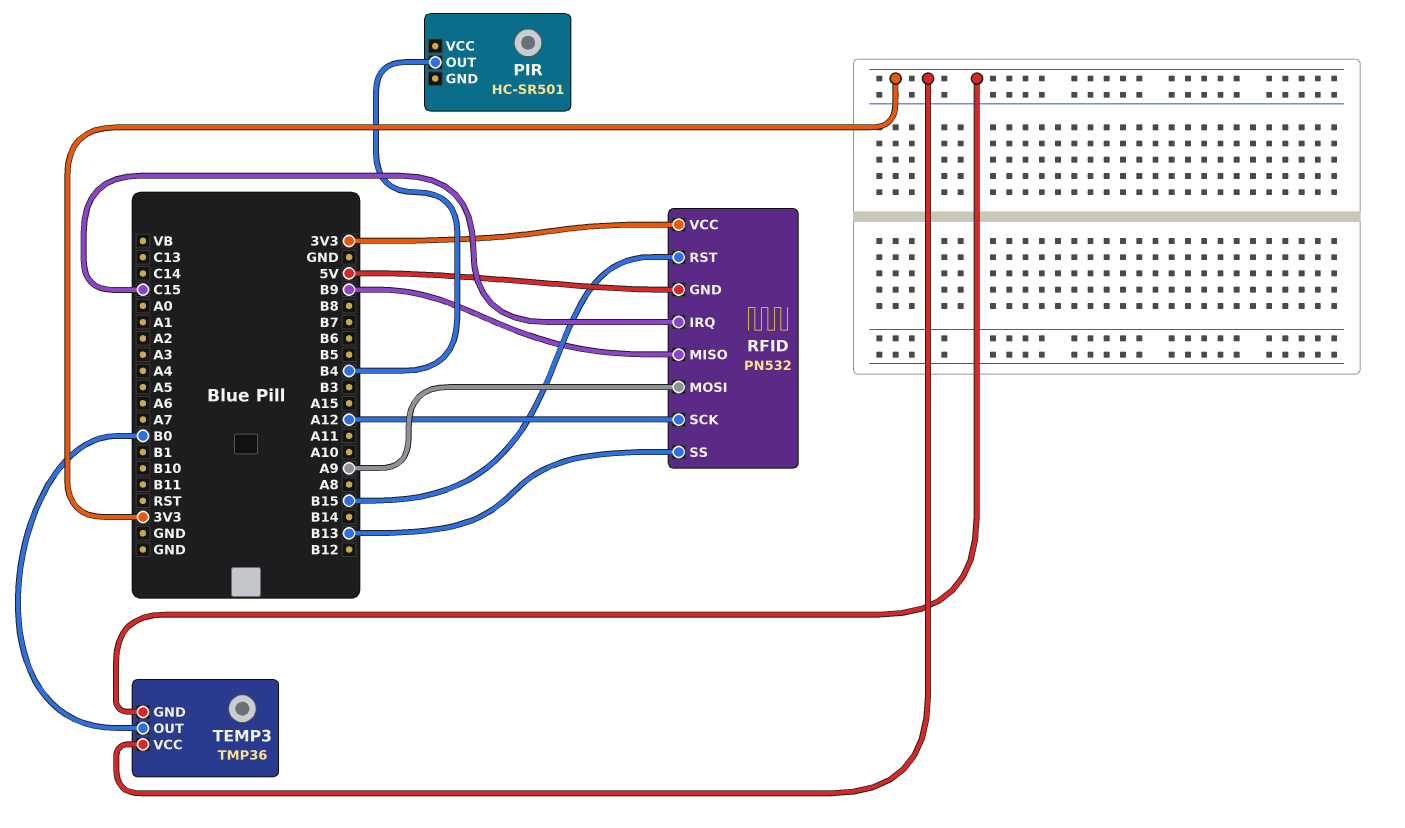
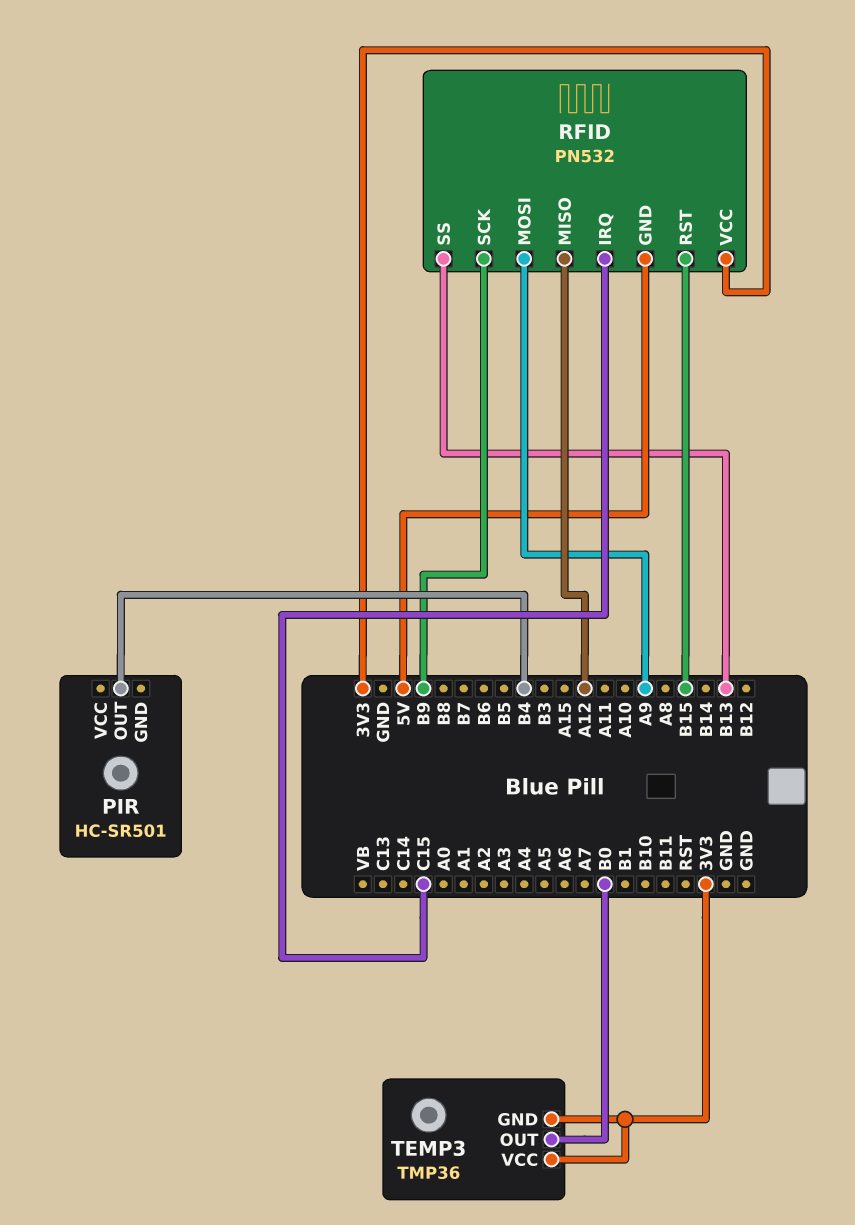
RFID pin MISO: B9 -> A12
RFID pin SCK: A12 -> B9

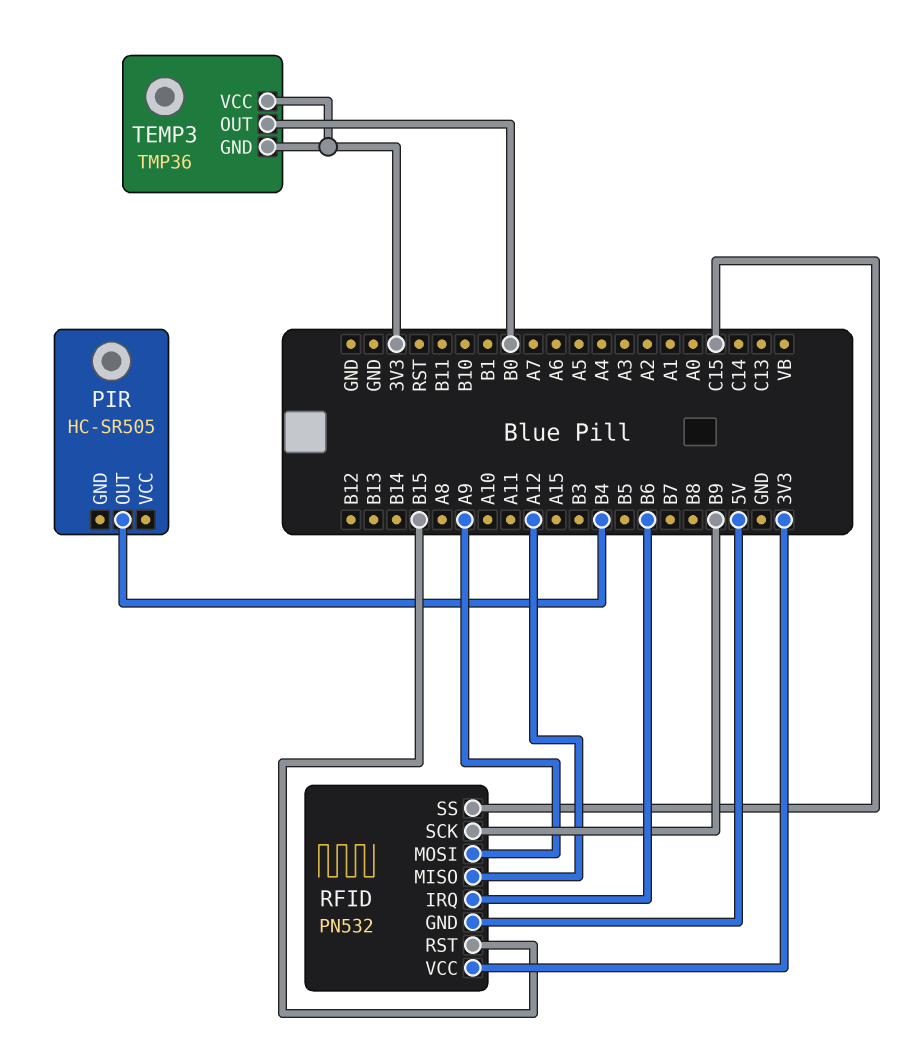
PIR: HC-SR501 -> HC-SR505
RFID pin IRQ: C15 -> B6
RFID pin SS: B13 -> C15

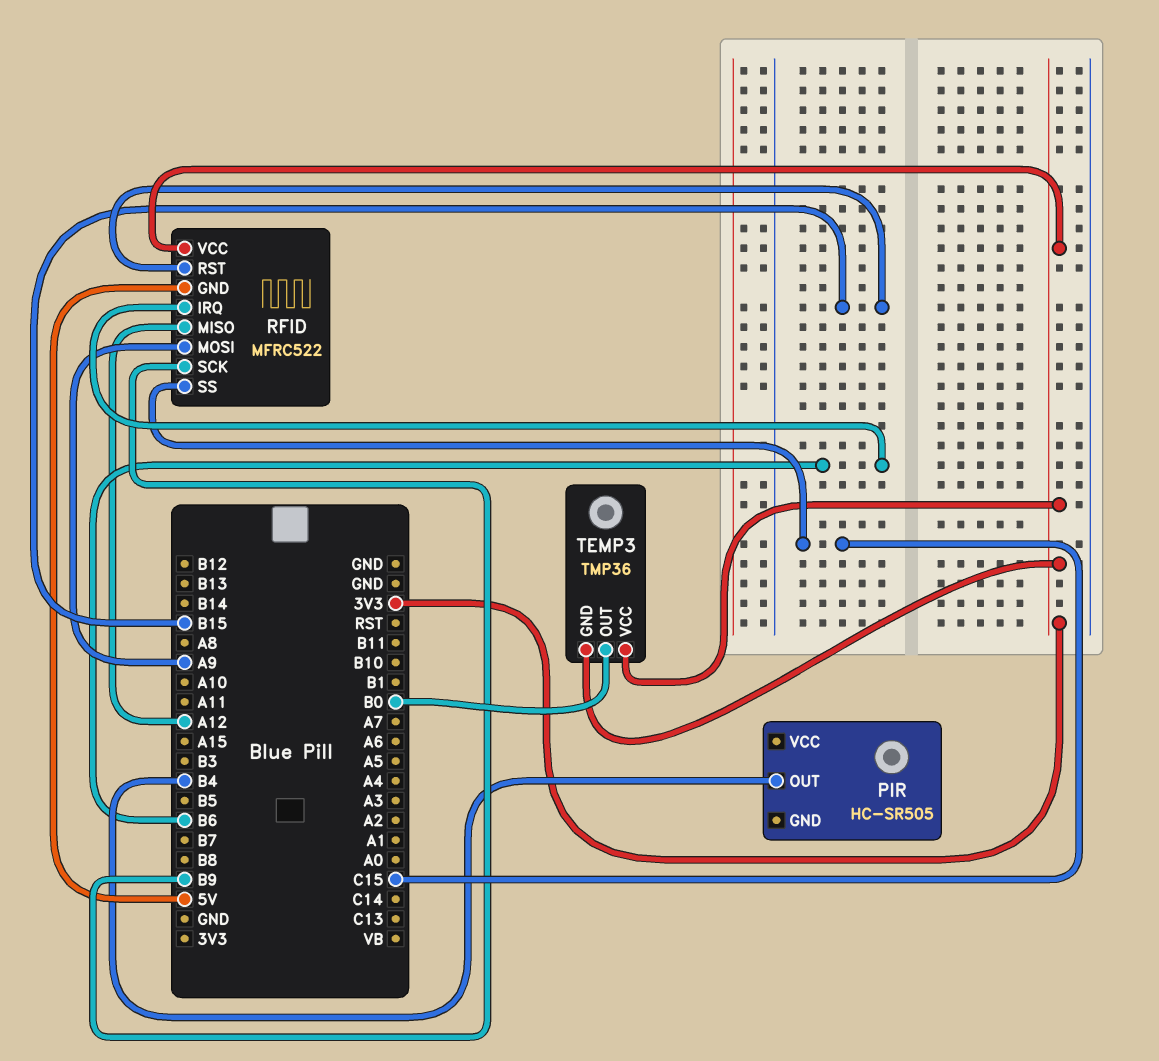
RFID: PN532 -> MFRC522

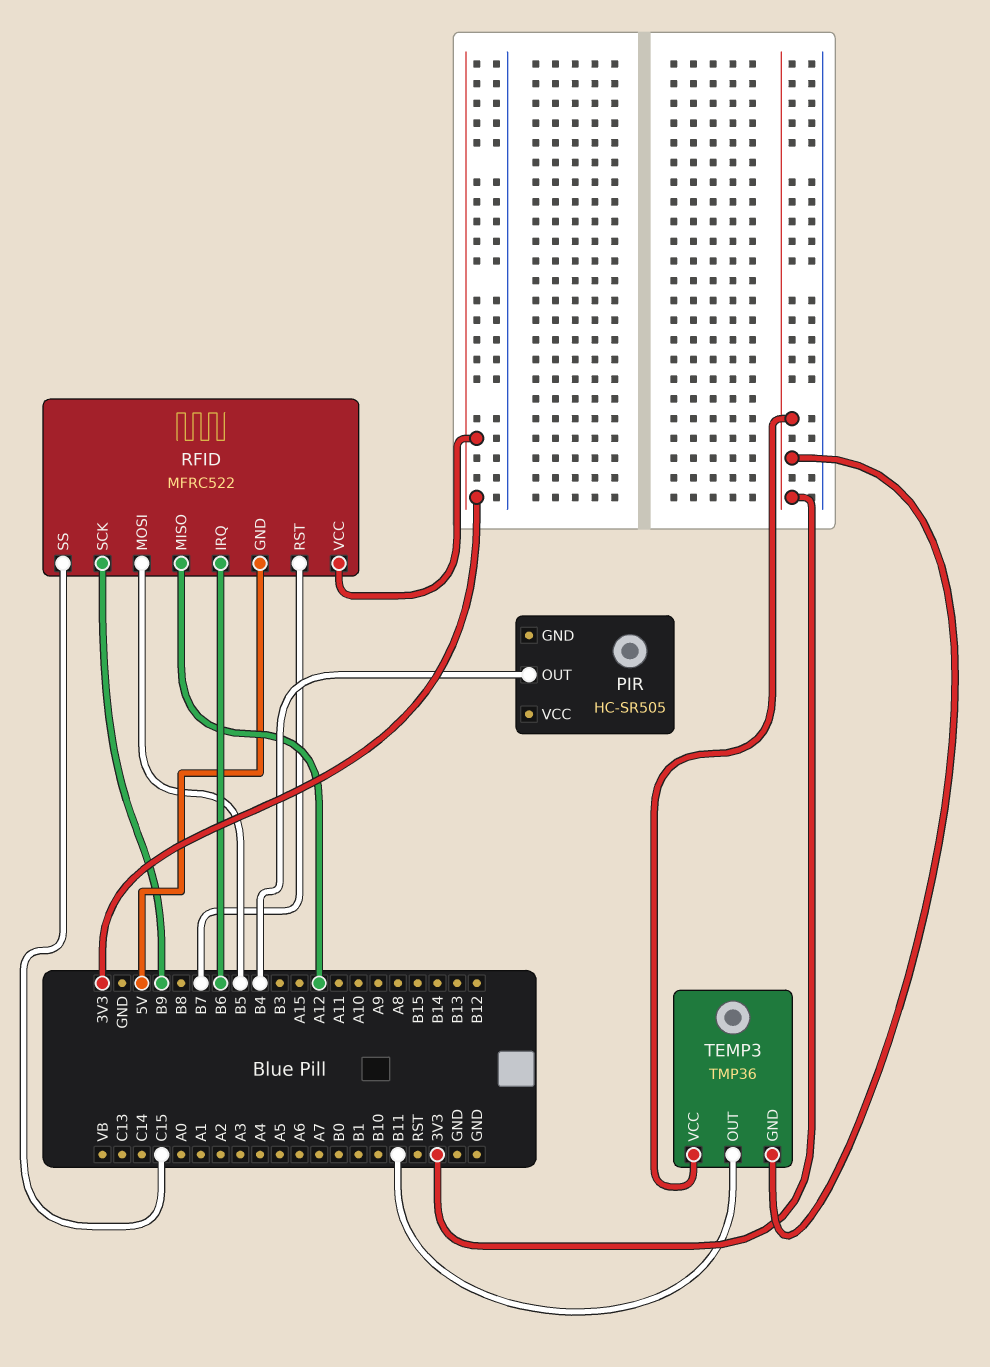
RFID pin MOSI: A9 -> B5
RFID pin RST: B15 -> B7
TEMP3 pin OUT: B0 -> B11

